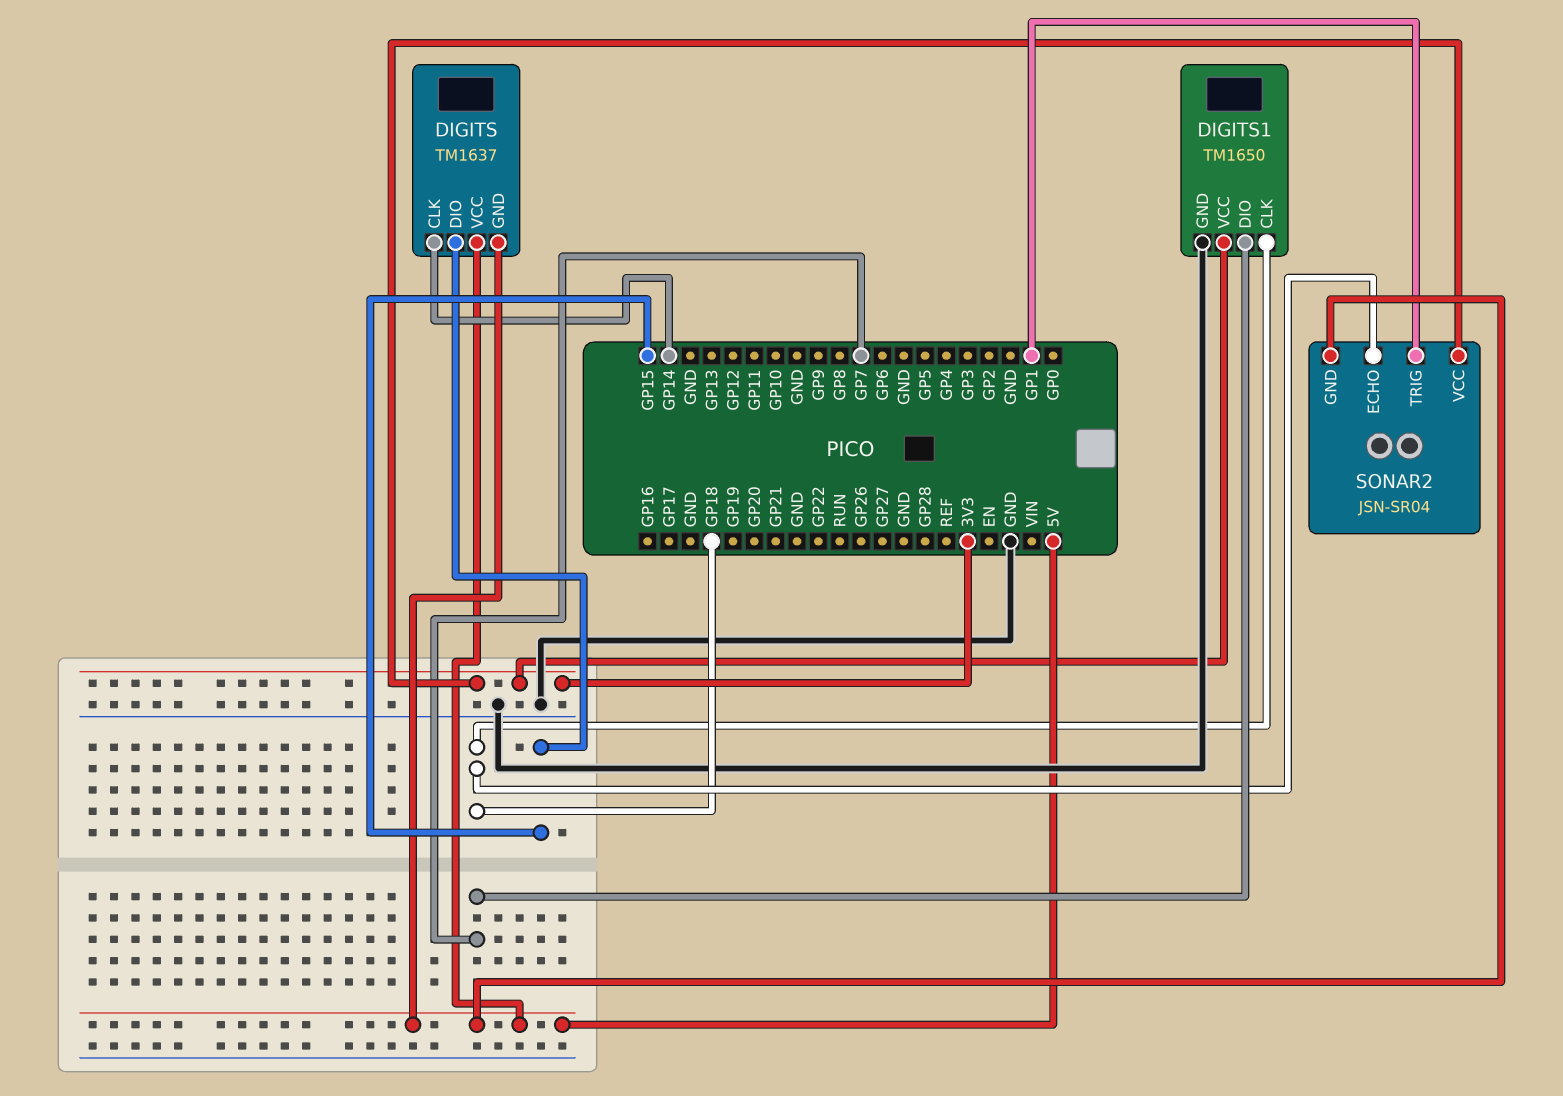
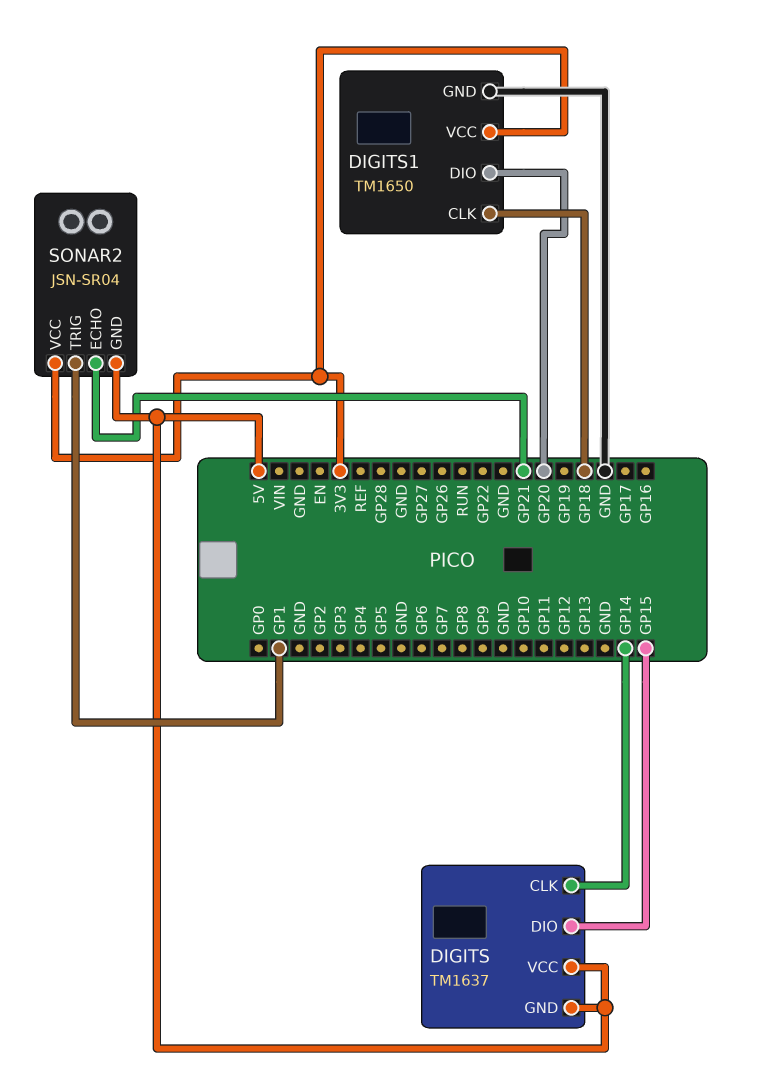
DIGITS1 pin DIO: GP7 -> GP20
SONAR2 pin ECHO: GP18 -> GP21

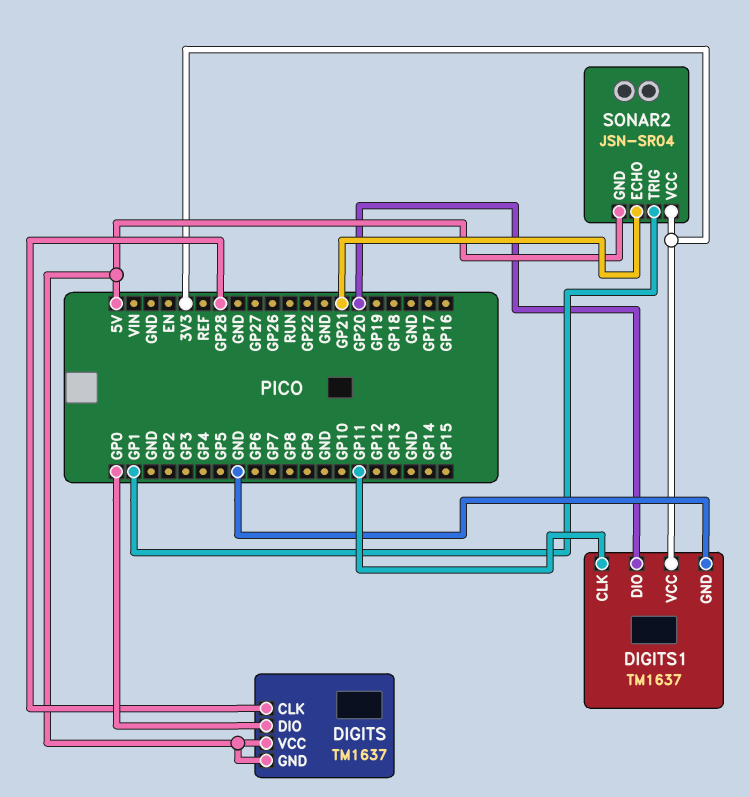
DIGITS pin CLK: GP14 -> GP28
DIGITS pin DIO: GP15 -> GP0
DIGITS1: TM1650 -> TM1637
DIGITS1 pin CLK: GP18 -> GP11

